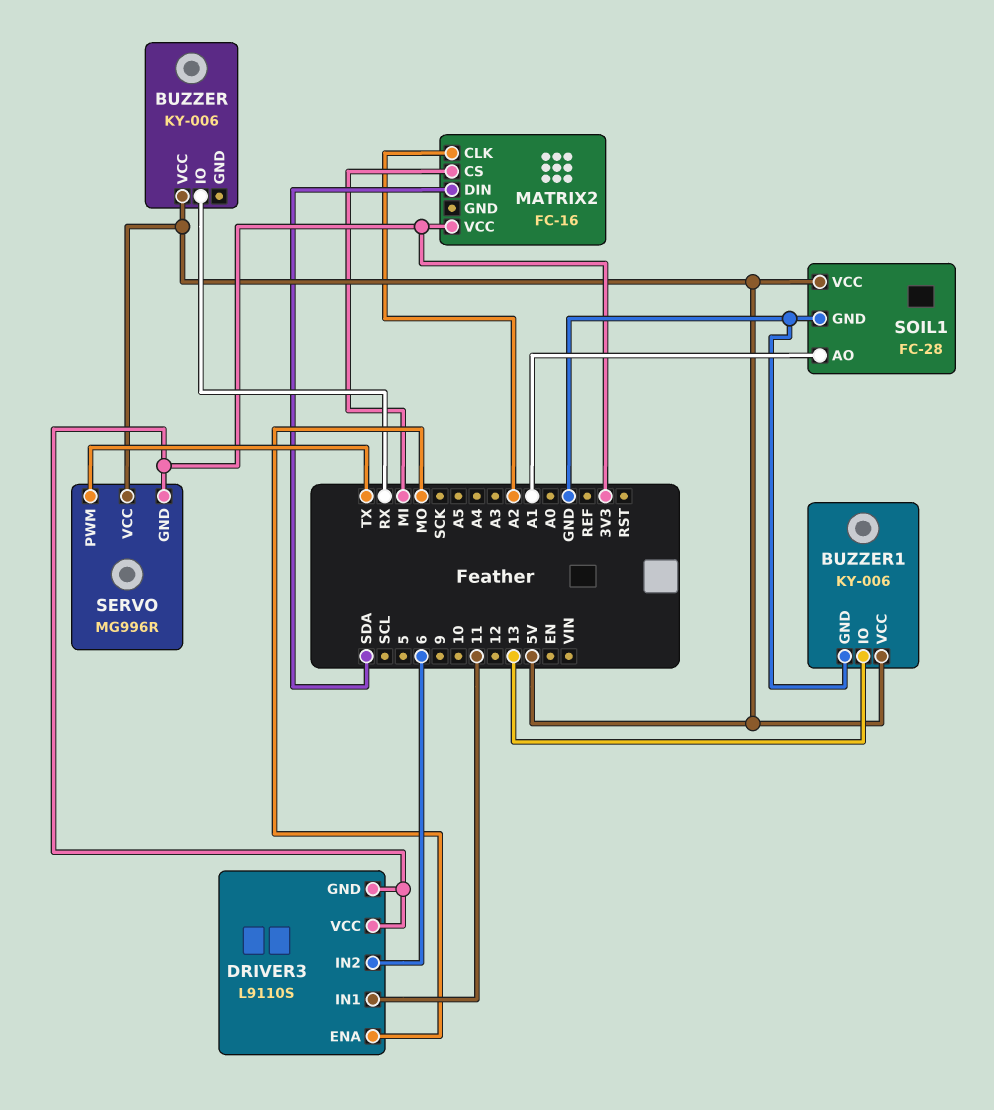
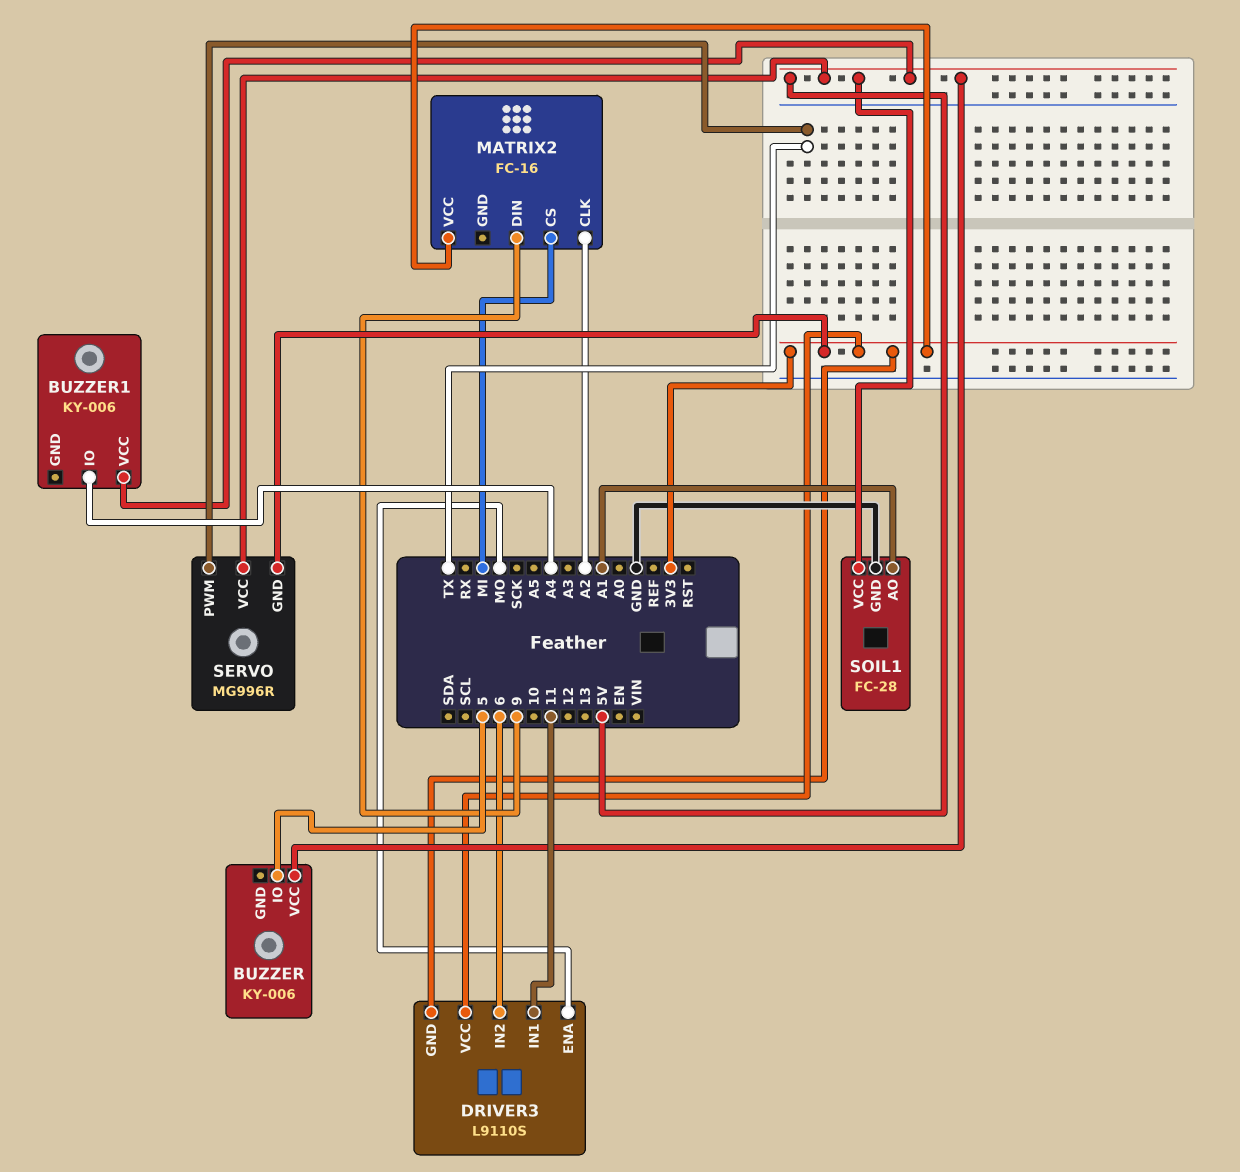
BUZZER pin IO: RX -> 5
BUZZER1 pin GND: GND -> none
BUZZER1 pin IO: 13 -> A4
MATRIX2 pin DIN: SDA -> 9

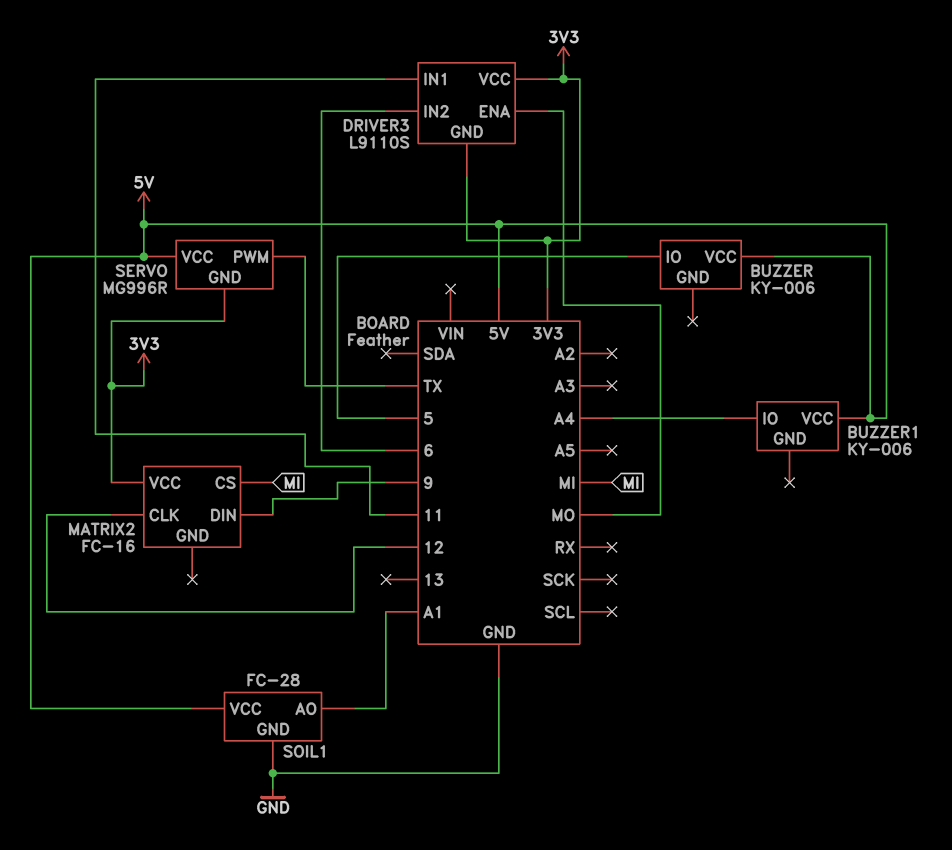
MATRIX2 pin CLK: A2 -> 12

